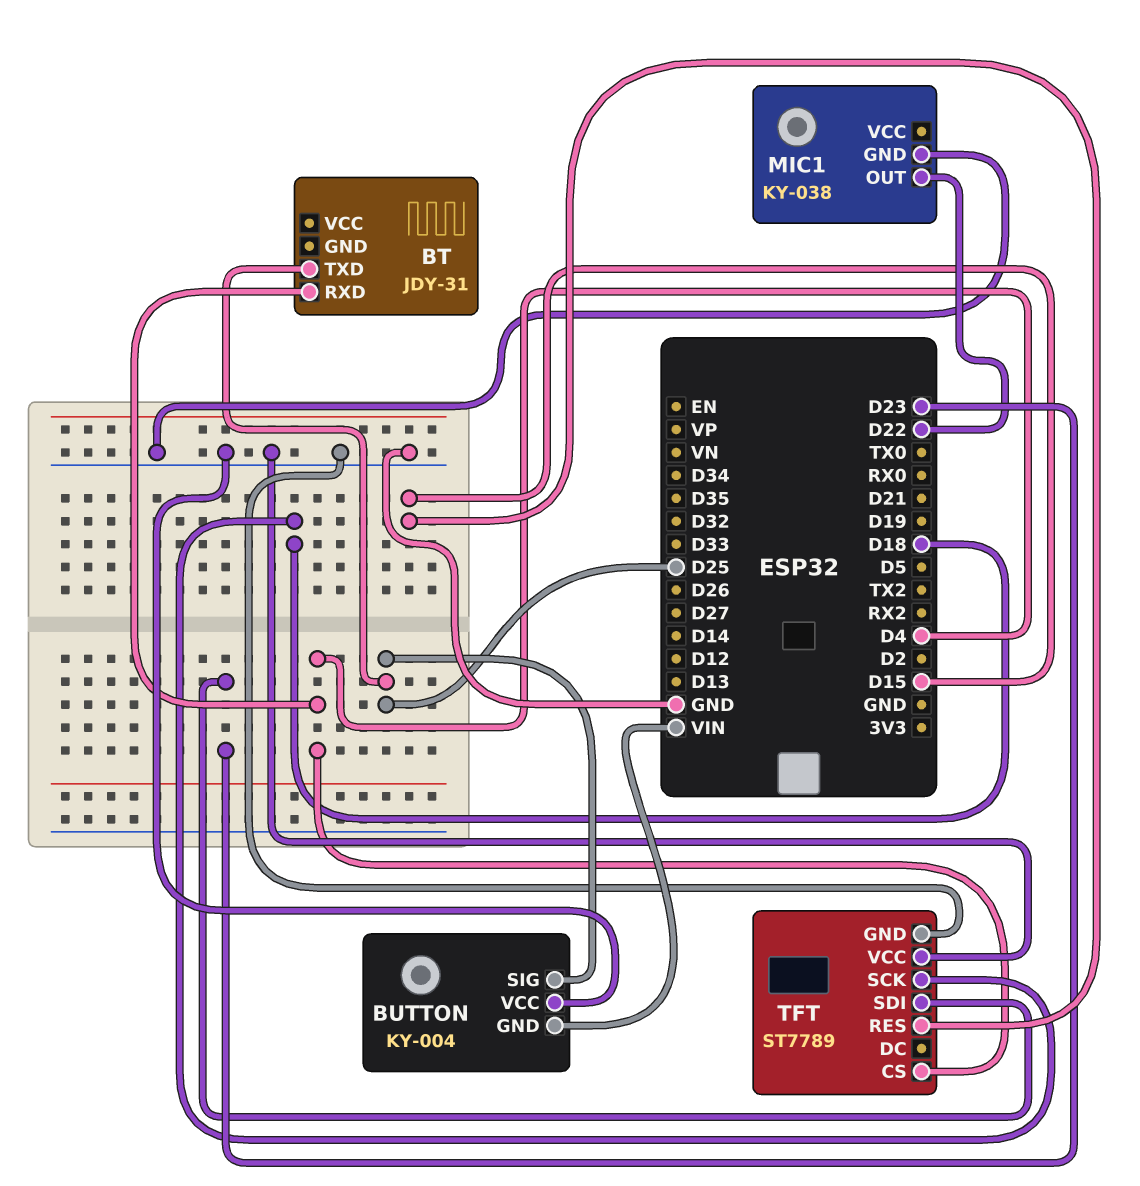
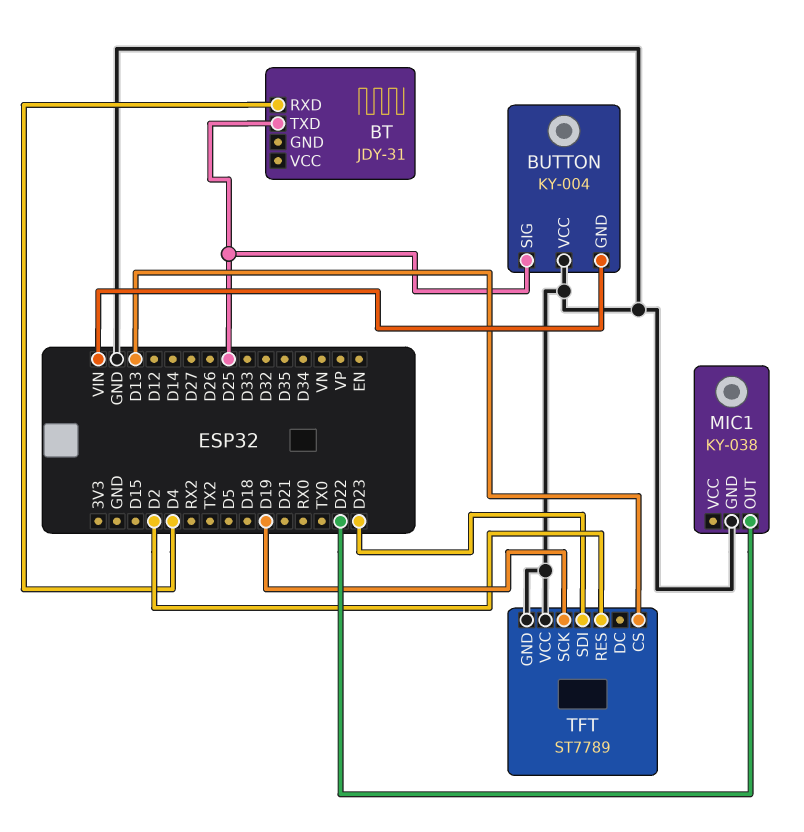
TFT pin CS: D4 -> D13
TFT pin RES: D15 -> D2
TFT pin SCK: D18 -> D19

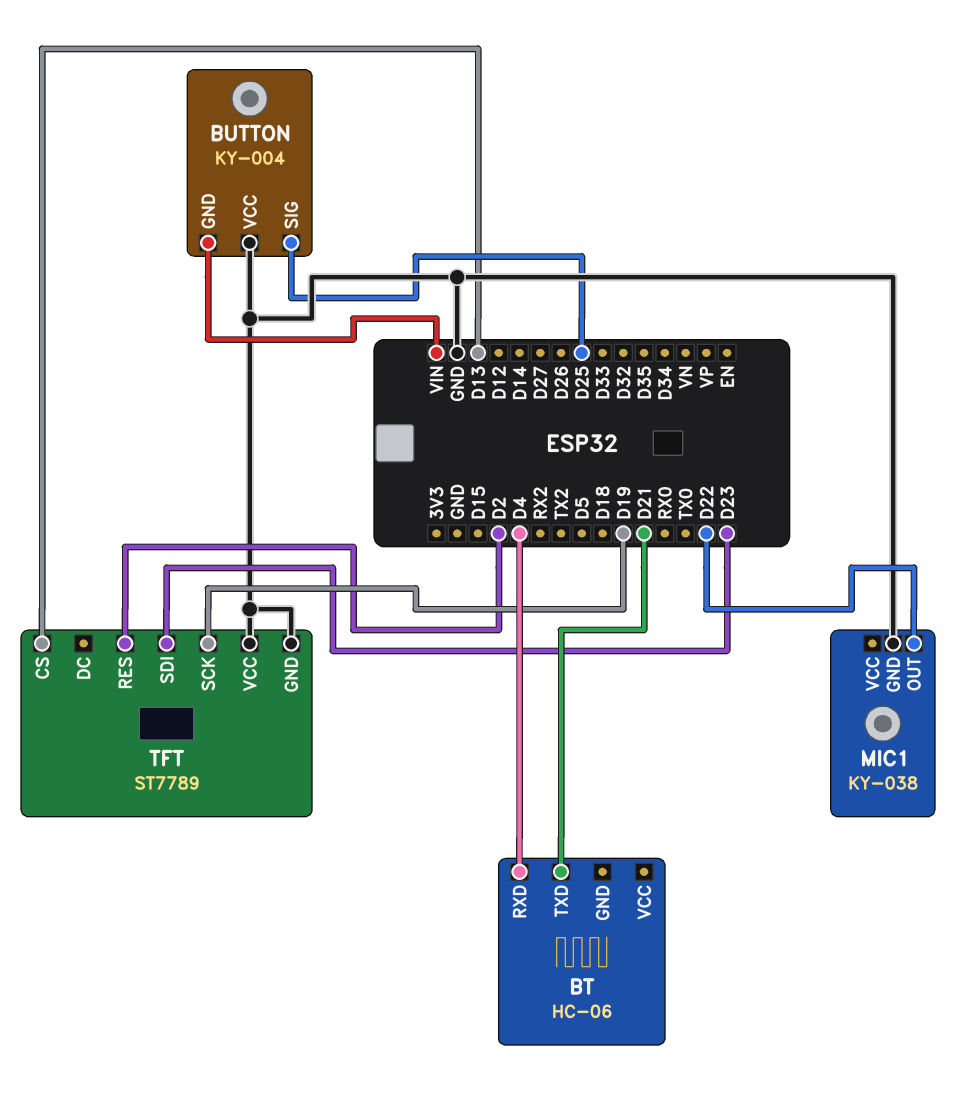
BT: JDY-31 -> HC-06
BT pin TXD: D25 -> D21

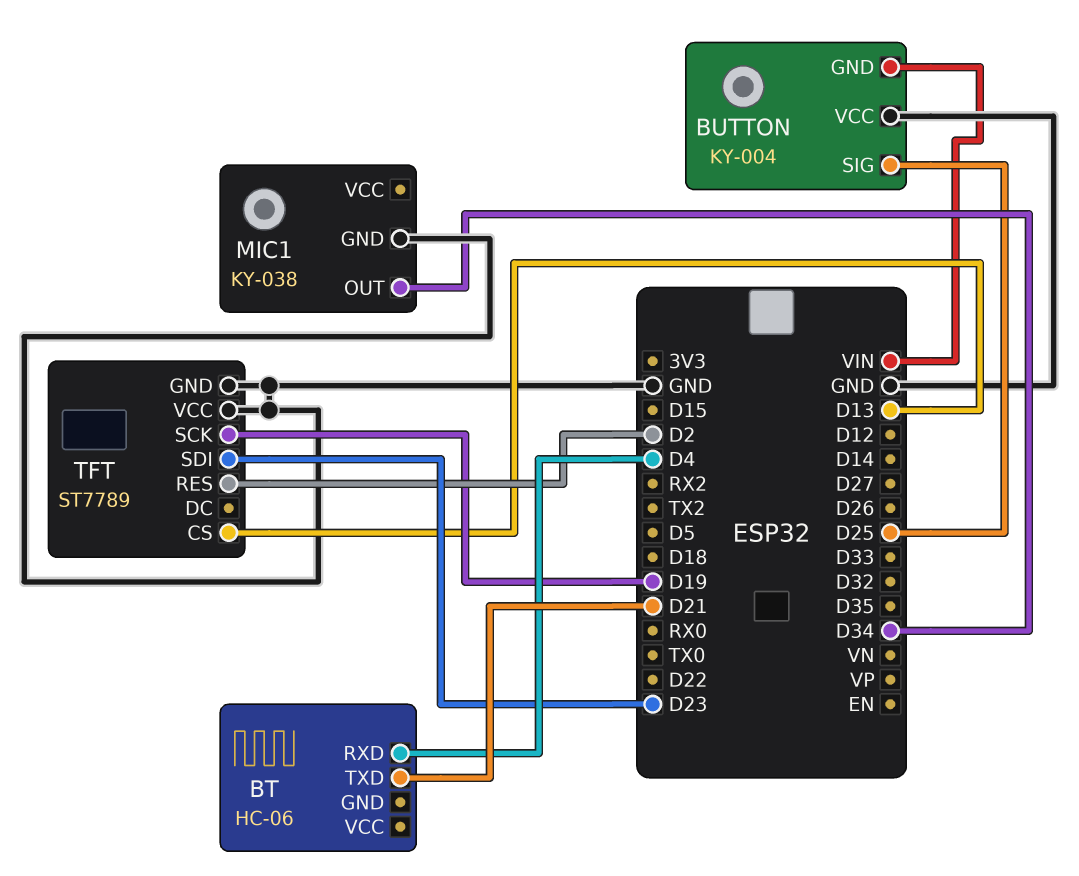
MIC1 pin OUT: D22 -> D34

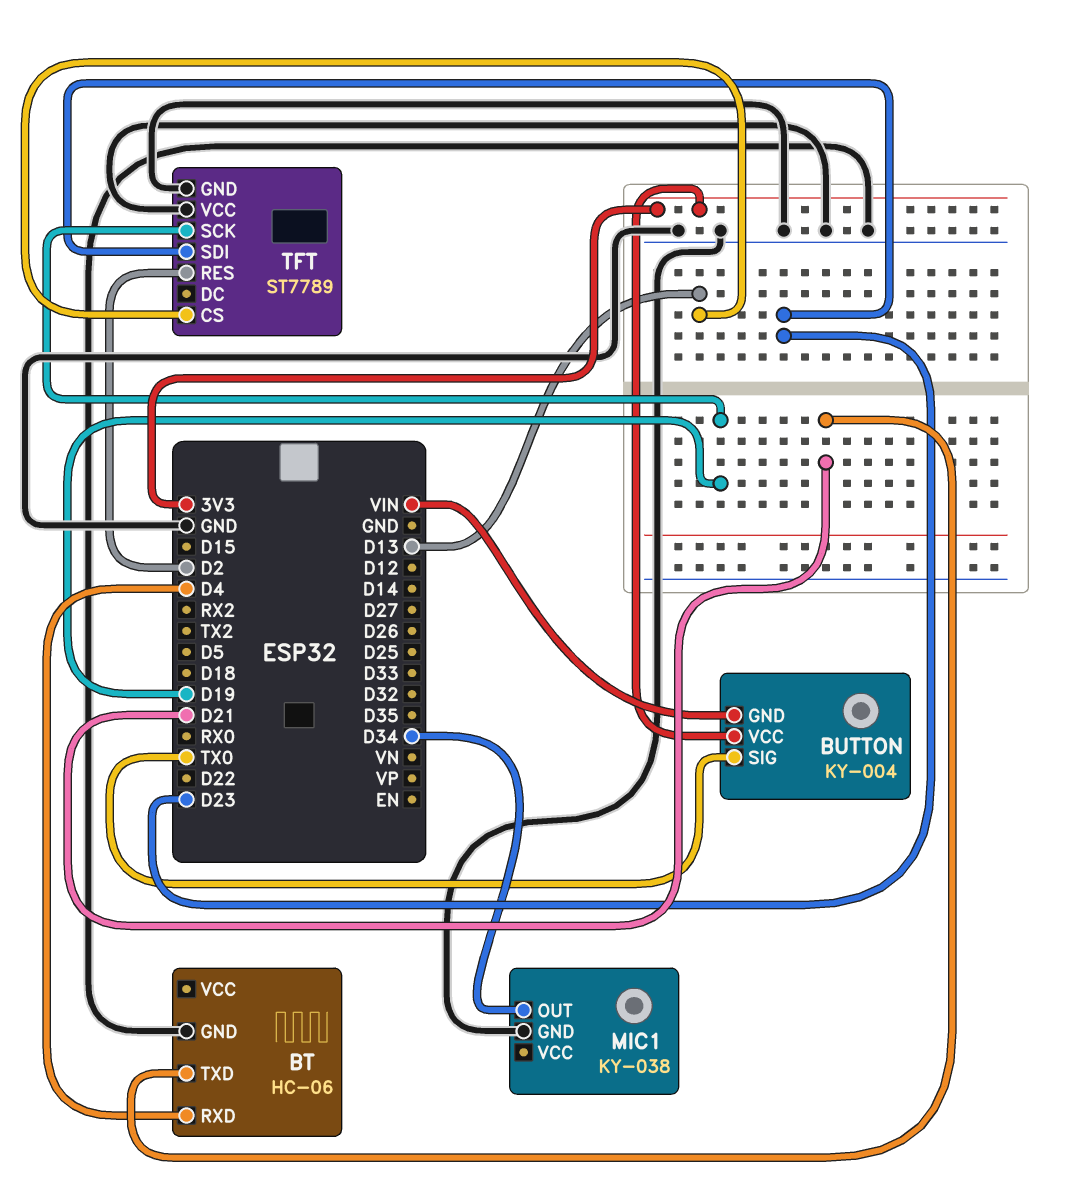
BT pin GND: none -> GND
BUTTON pin SIG: D25 -> TX0
BUTTON pin VCC: GND -> 3V3

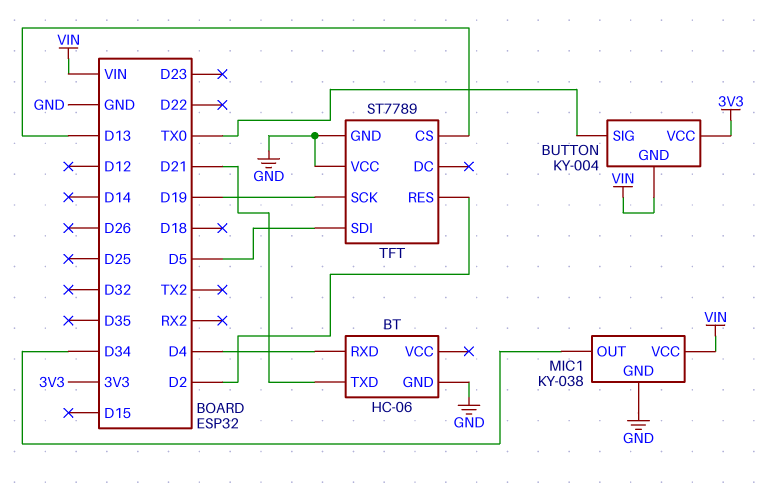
MIC1 pin VCC: none -> VIN
TFT pin SDI: D23 -> D5

